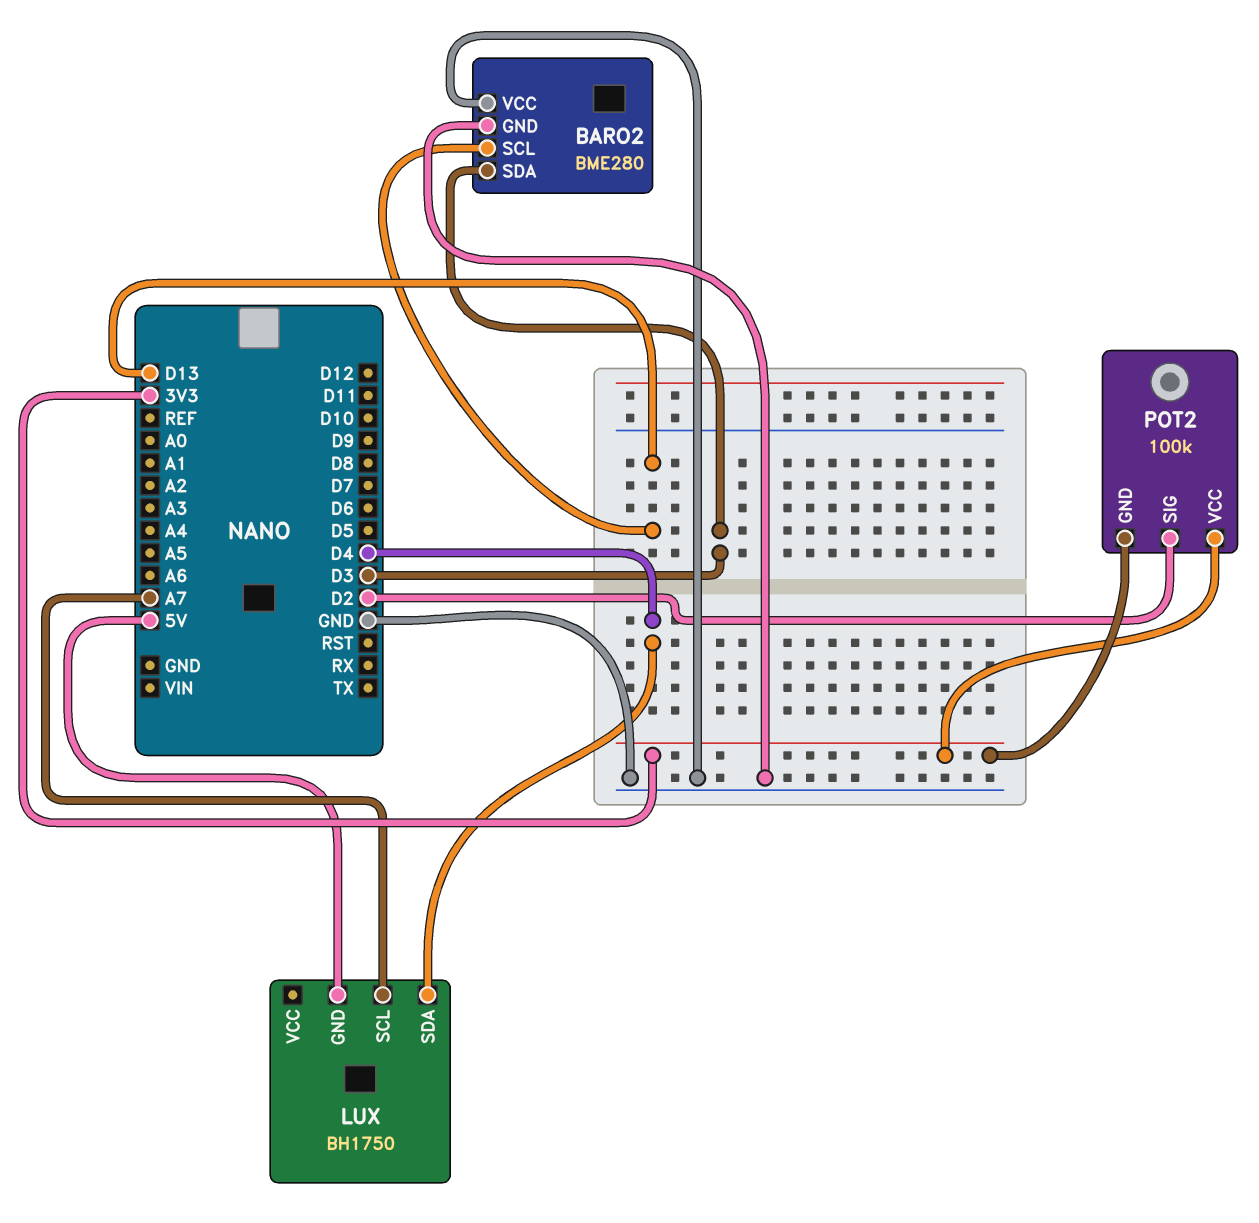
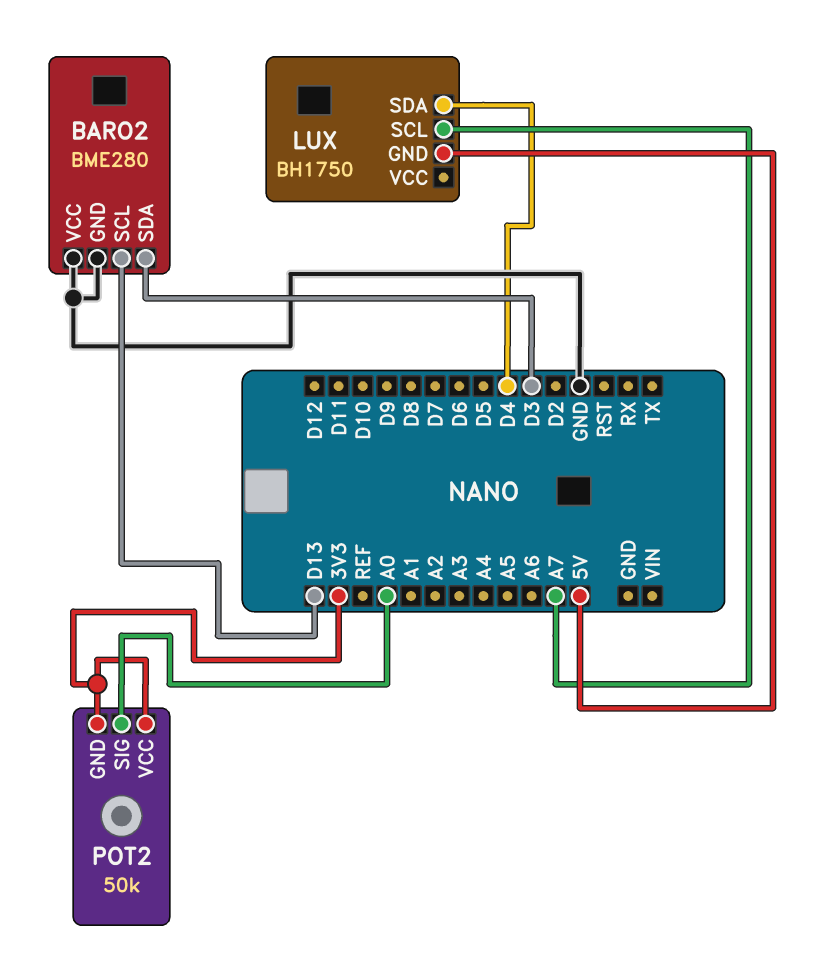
POT2: 100k -> 50k
POT2 pin SIG: D2 -> A0

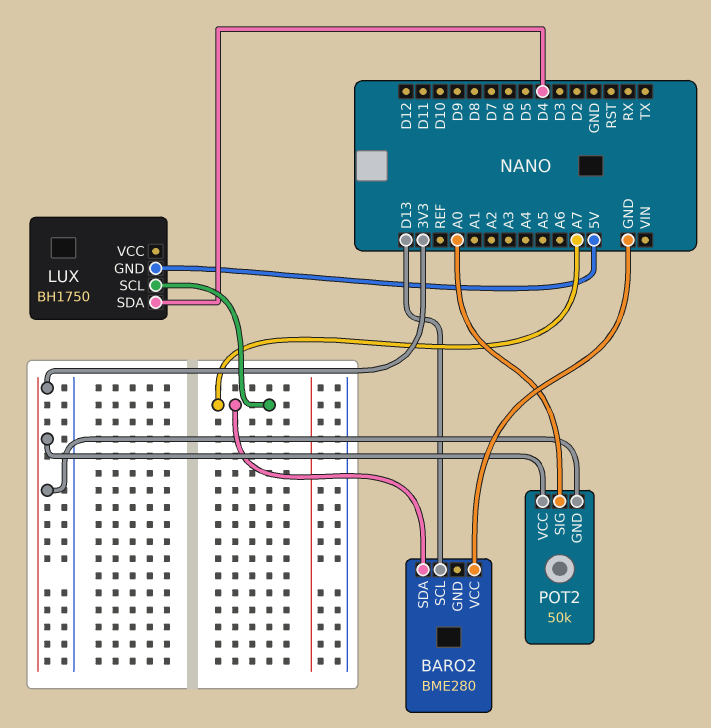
BARO2 pin GND: GND -> none
BARO2 pin SDA: D3 -> A7

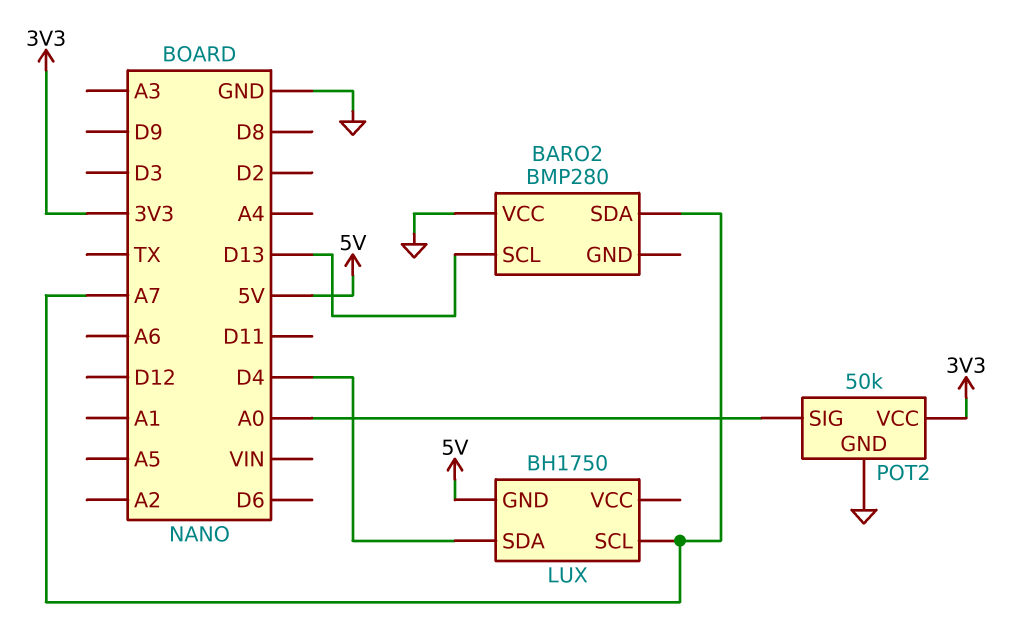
BARO2: BME280 -> BMP280
POT2 pin GND: 3V3 -> GND

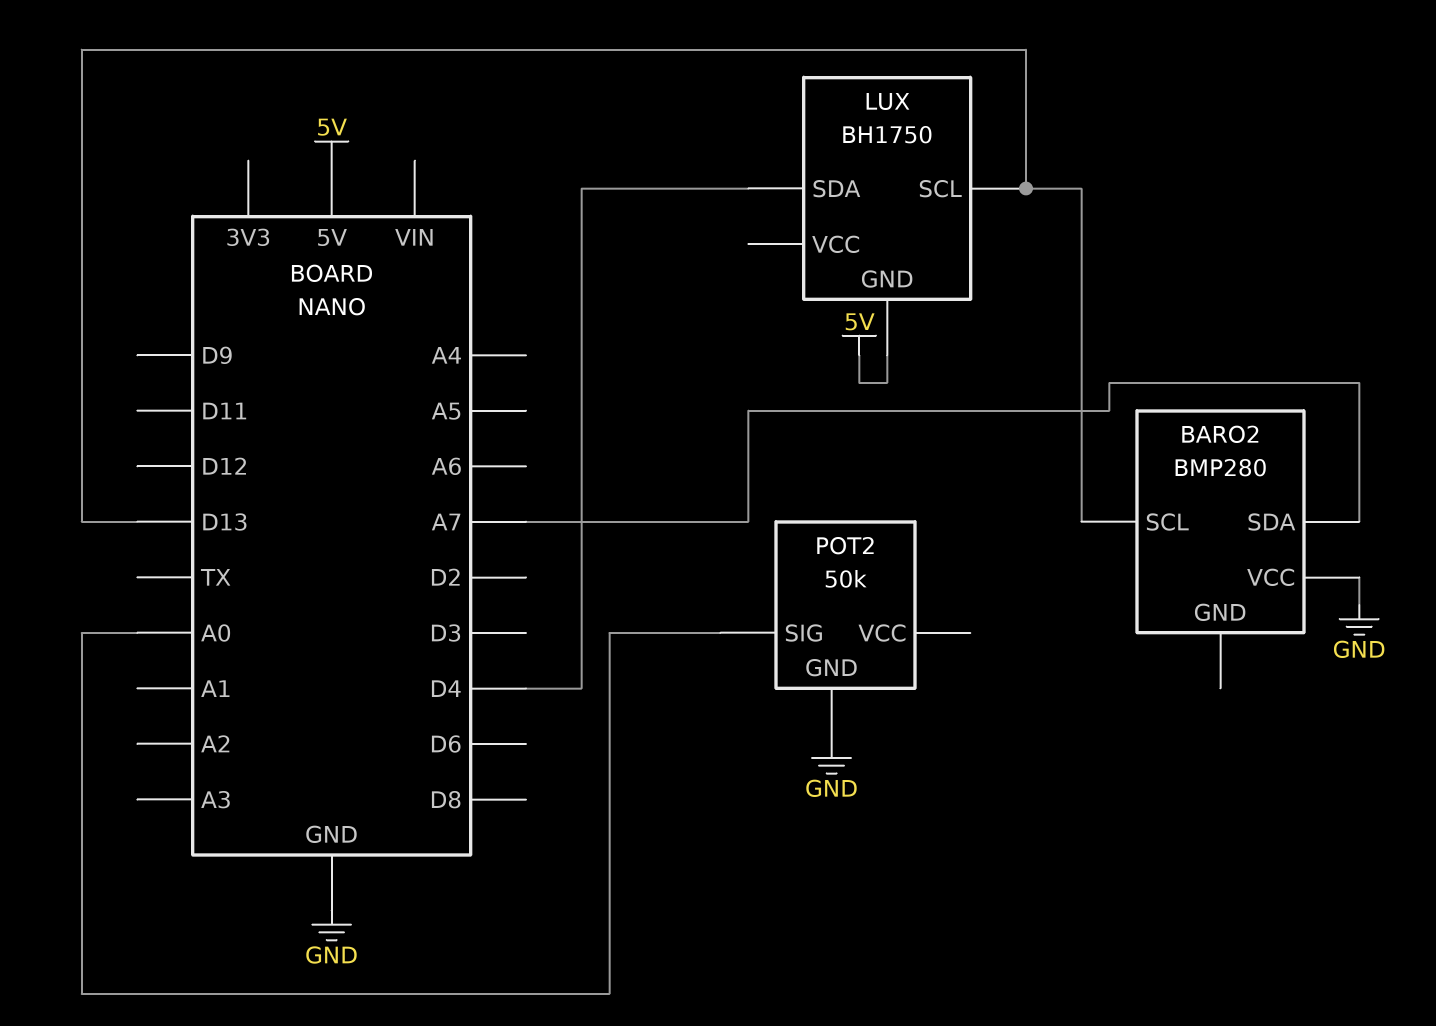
LUX pin SCL: A7 -> D13
POT2 pin VCC: 3V3 -> none

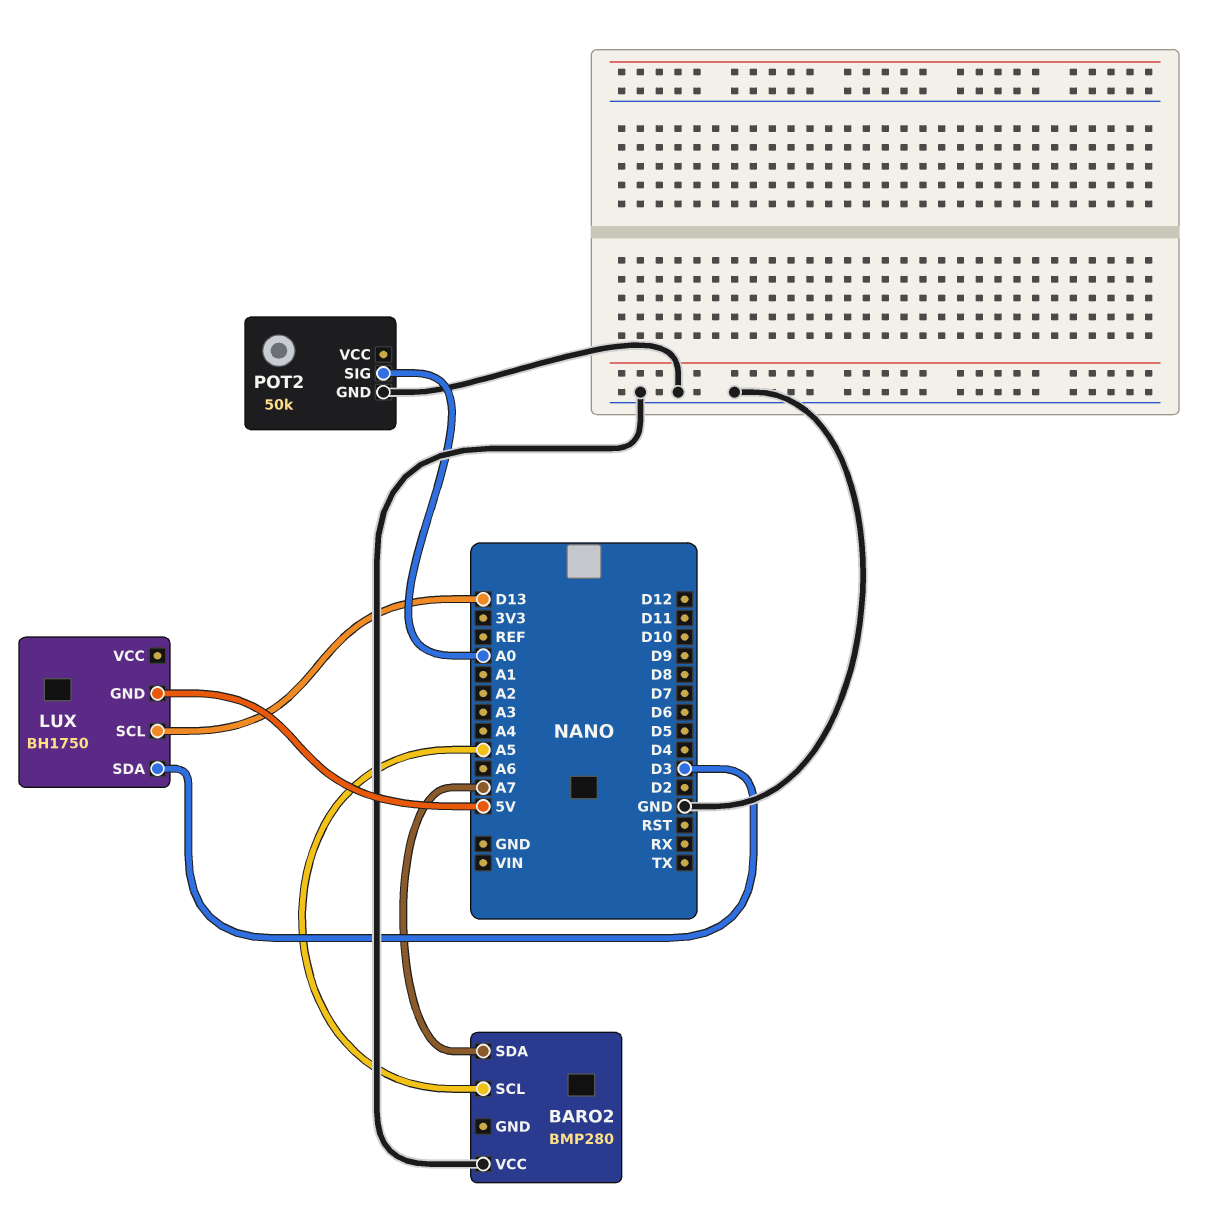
BARO2 pin SCL: D13 -> A5
LUX pin SDA: D4 -> D3

